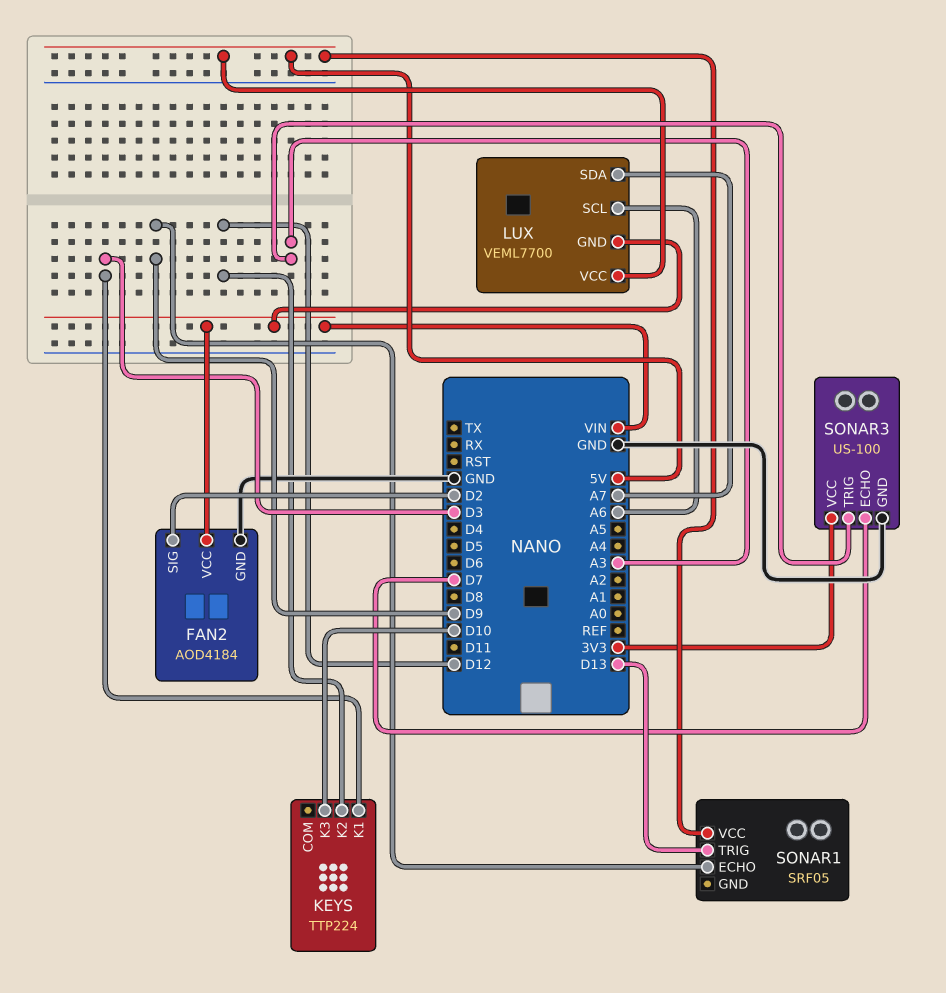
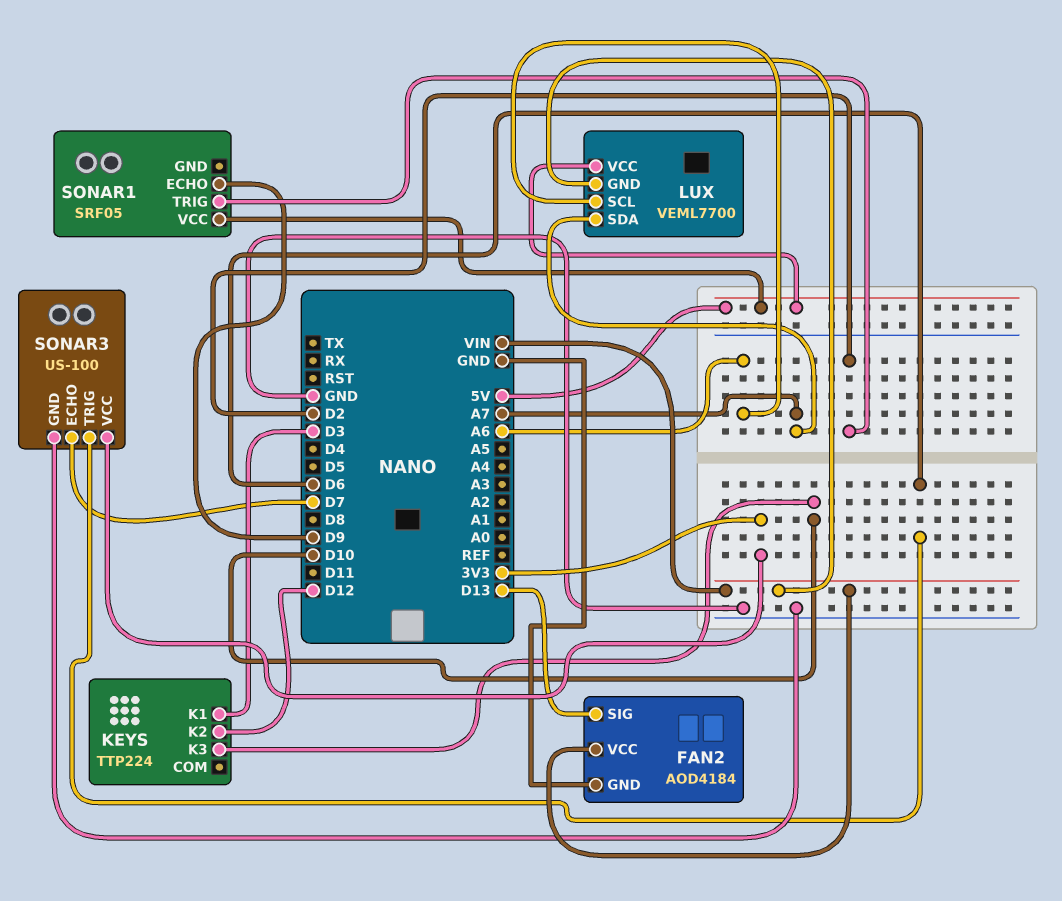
FAN2 pin SIG: D2 -> D13
SONAR1 pin TRIG: D13 -> D2
SONAR3 pin TRIG: A3 -> D6

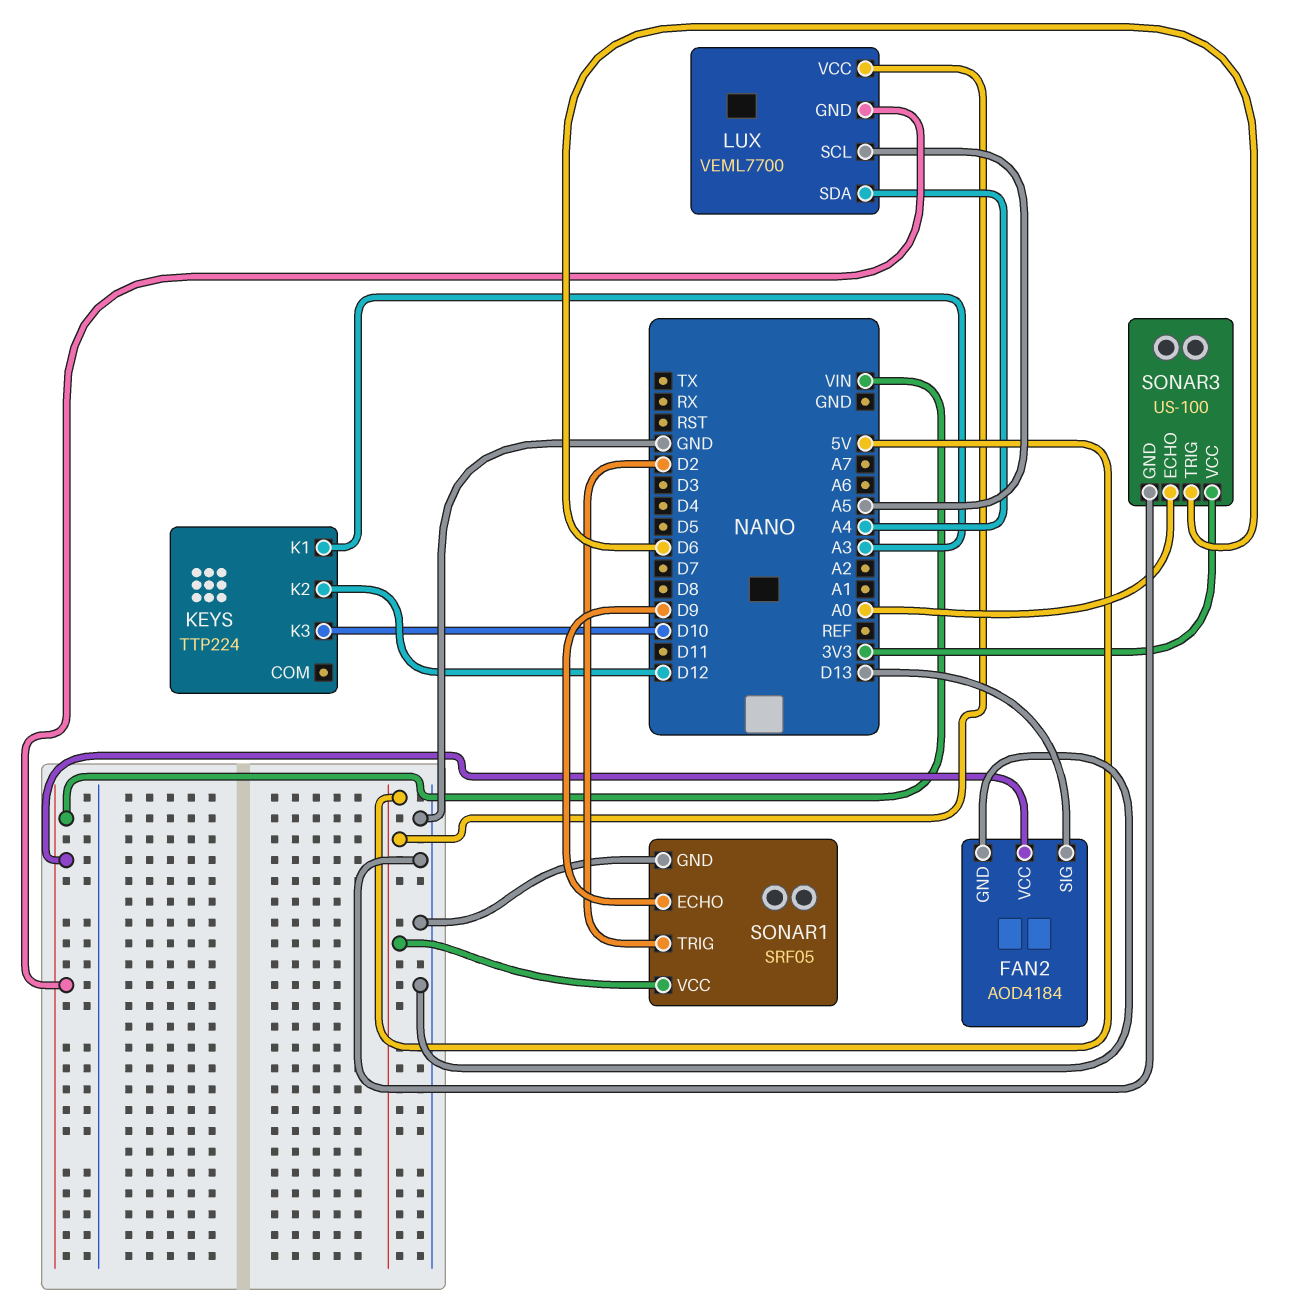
KEYS pin K1: D3 -> A3
LUX pin SCL: A6 -> A5
LUX pin SDA: A7 -> A4
SONAR1 pin GND: none -> GND
SONAR3 pin ECHO: D7 -> A0

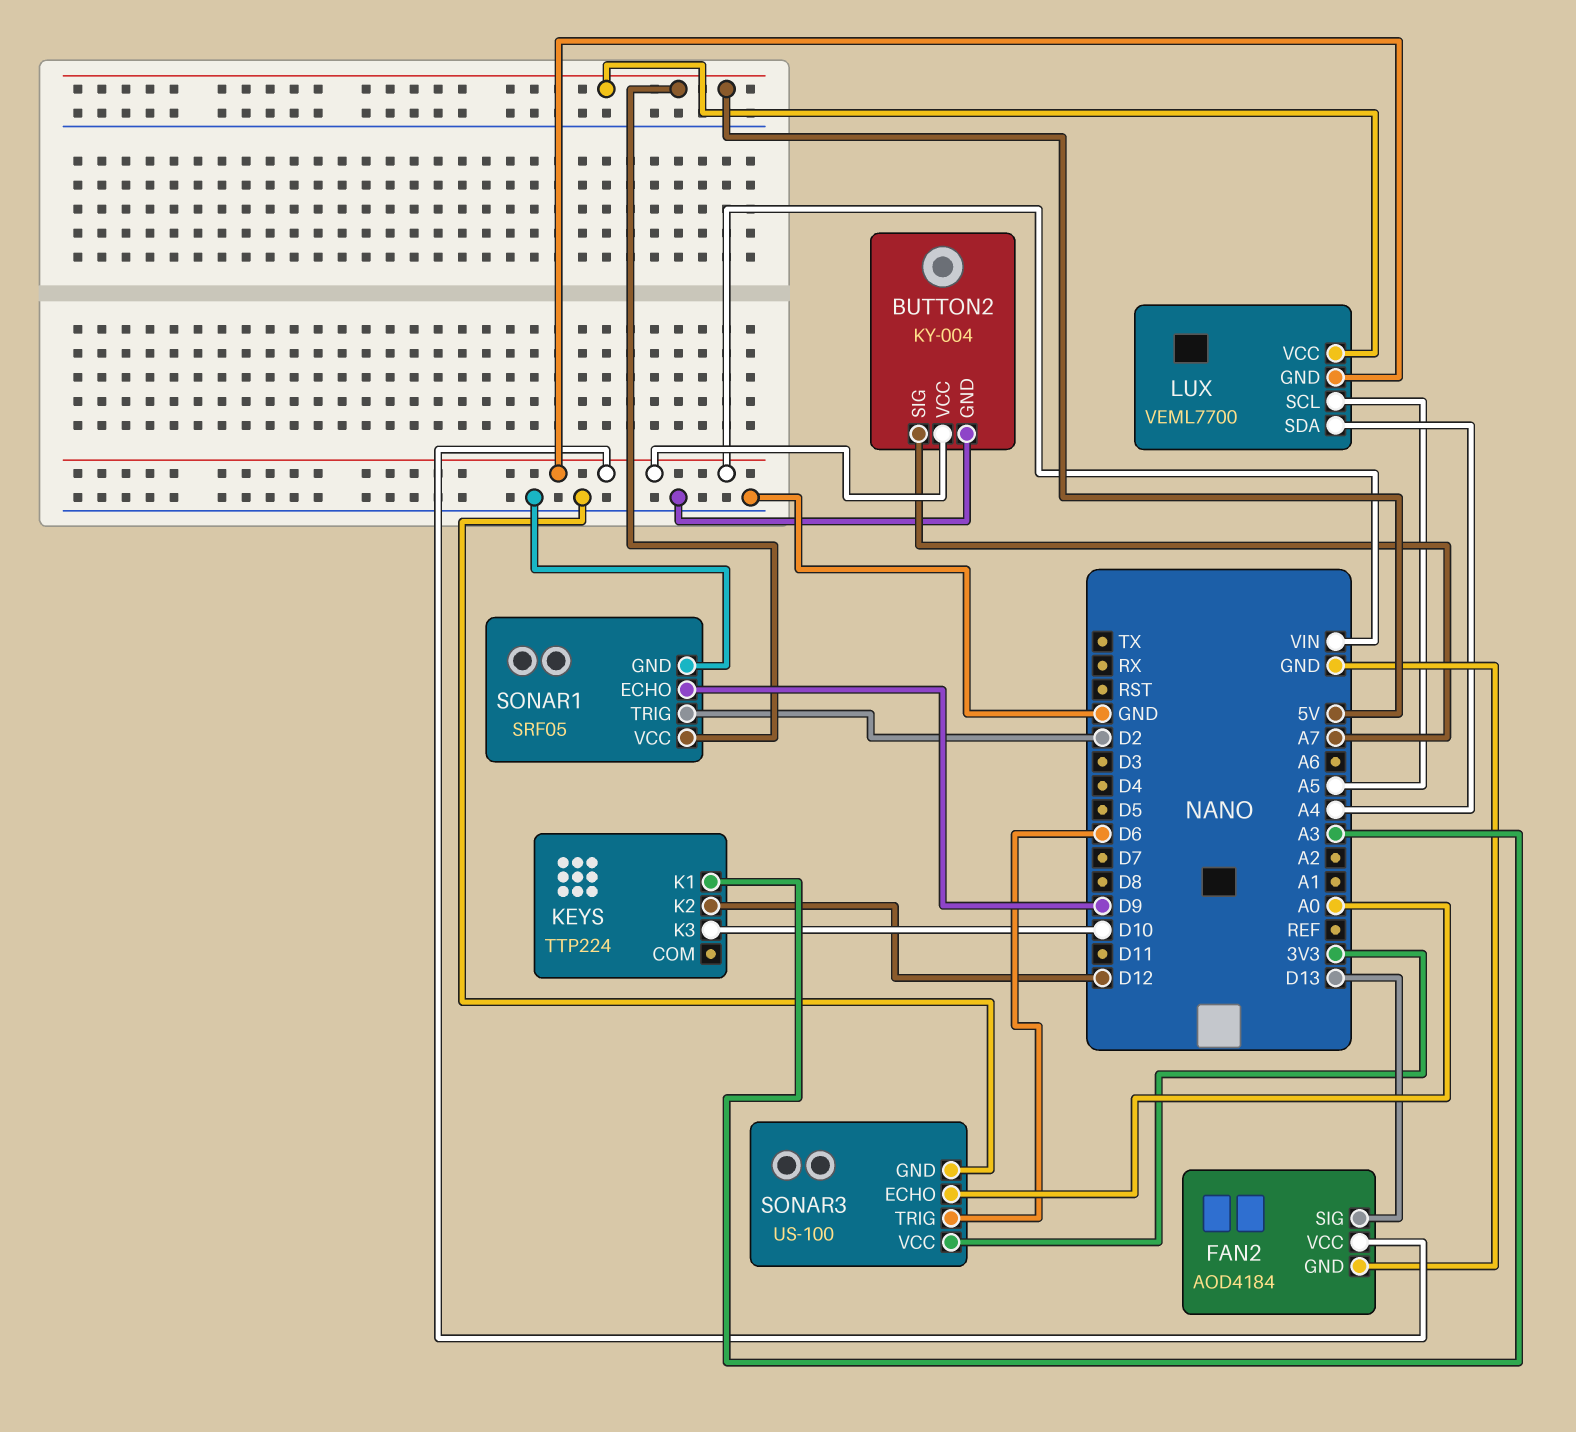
BUTTON2: none -> KY-004
BUTTON2 pin GND: none -> GND
BUTTON2 pin SIG: none -> A7
BUTTON2 pin VCC: none -> VIN

